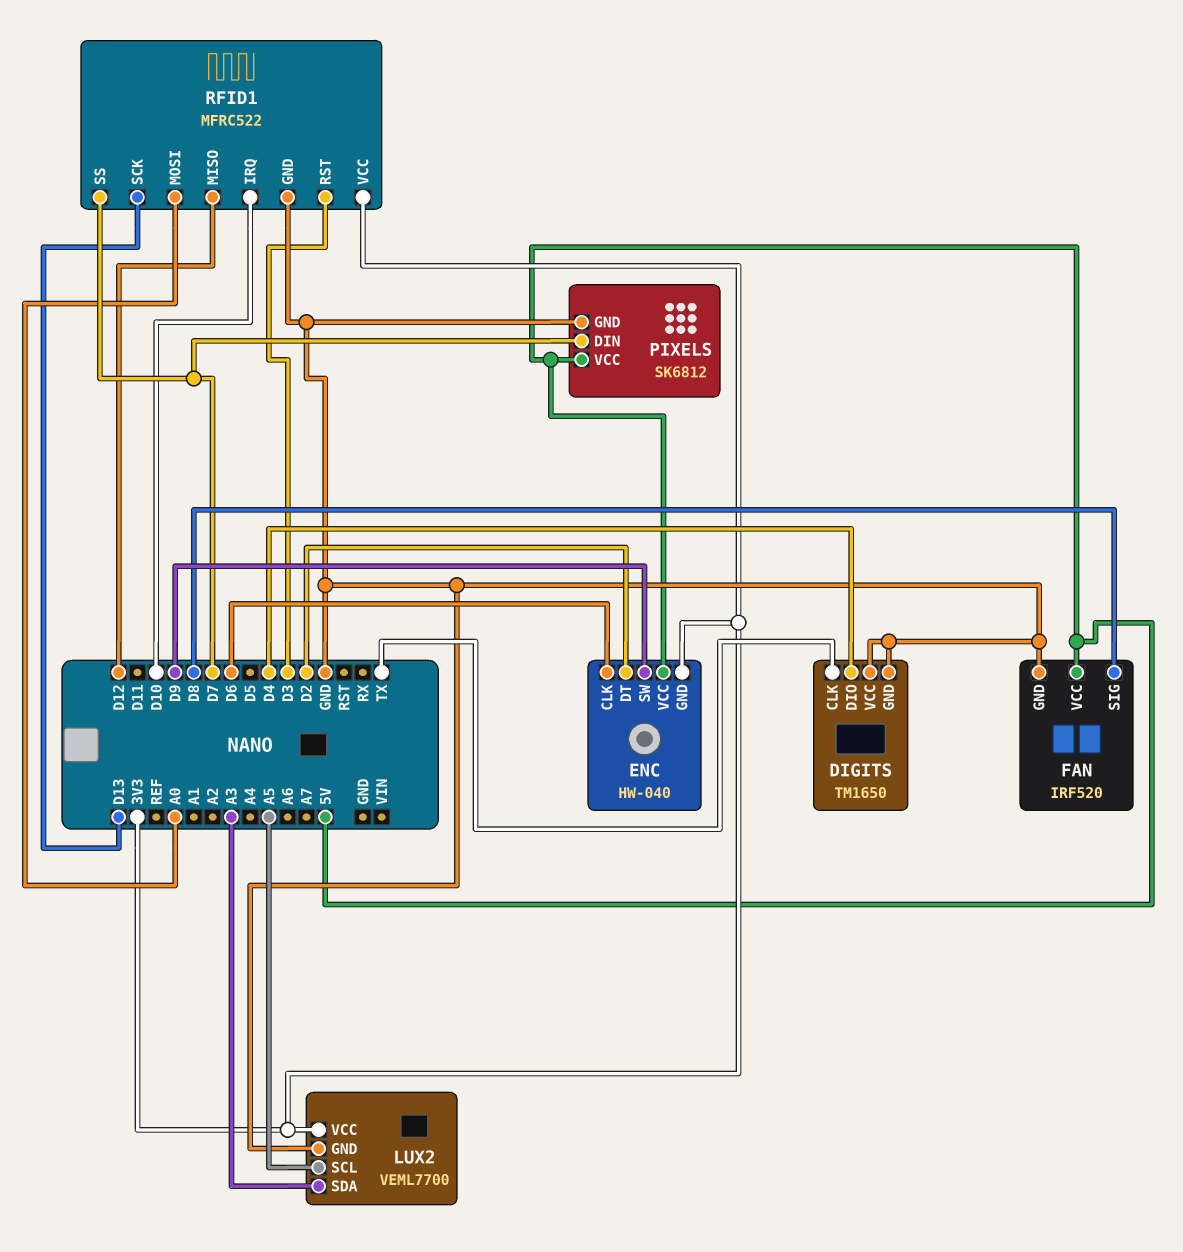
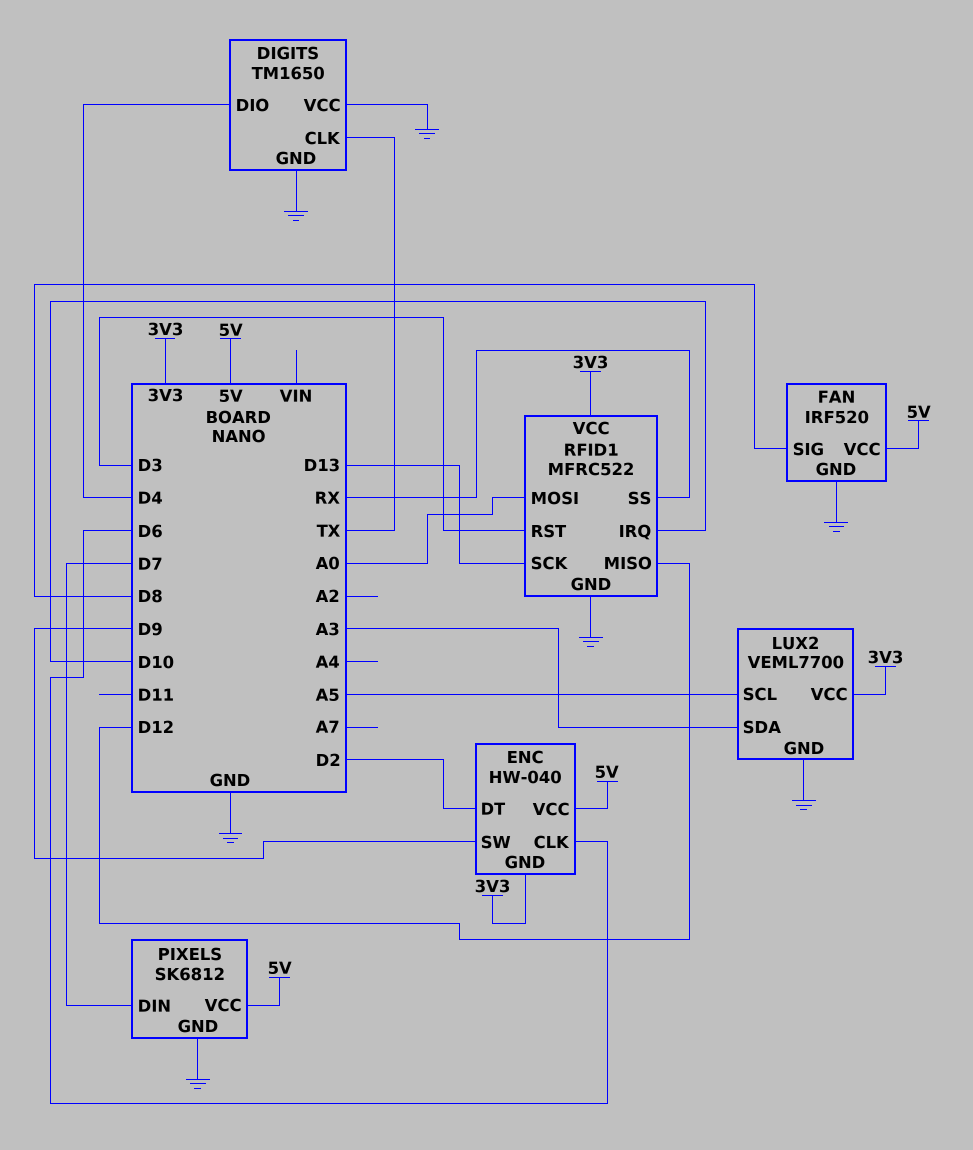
RFID1 pin SS: D7 -> RX

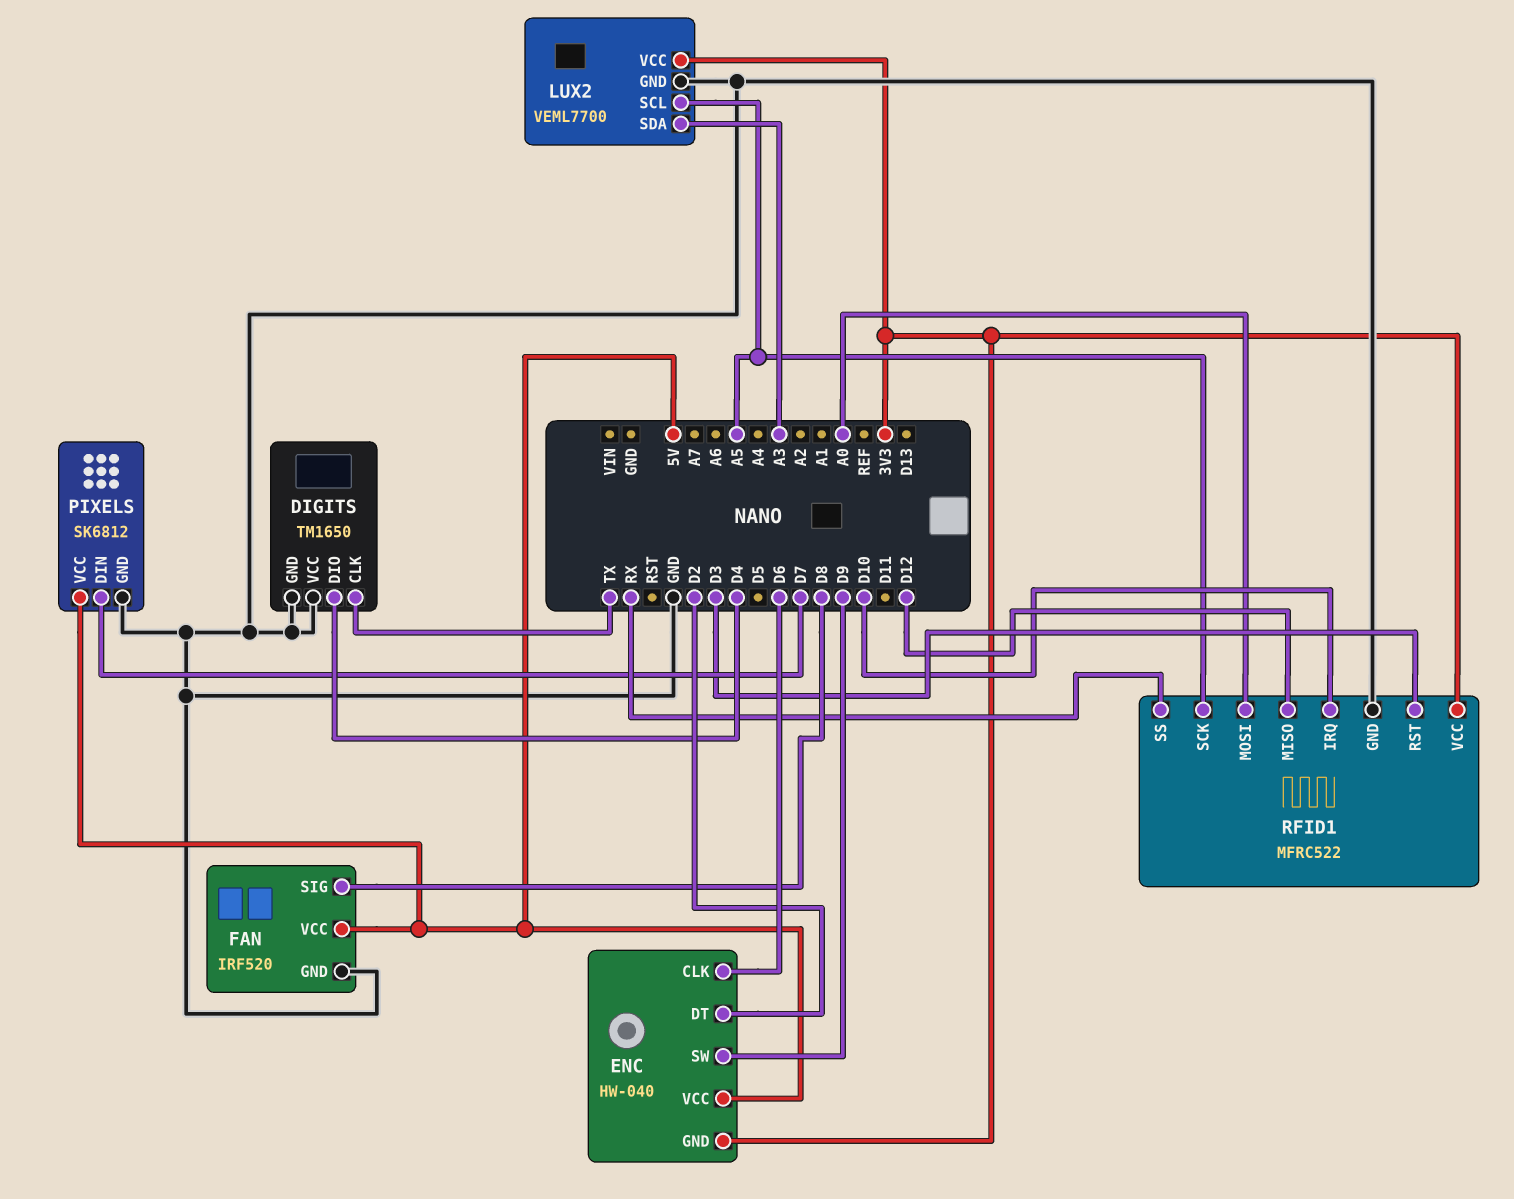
RFID1 pin SCK: D13 -> A5

